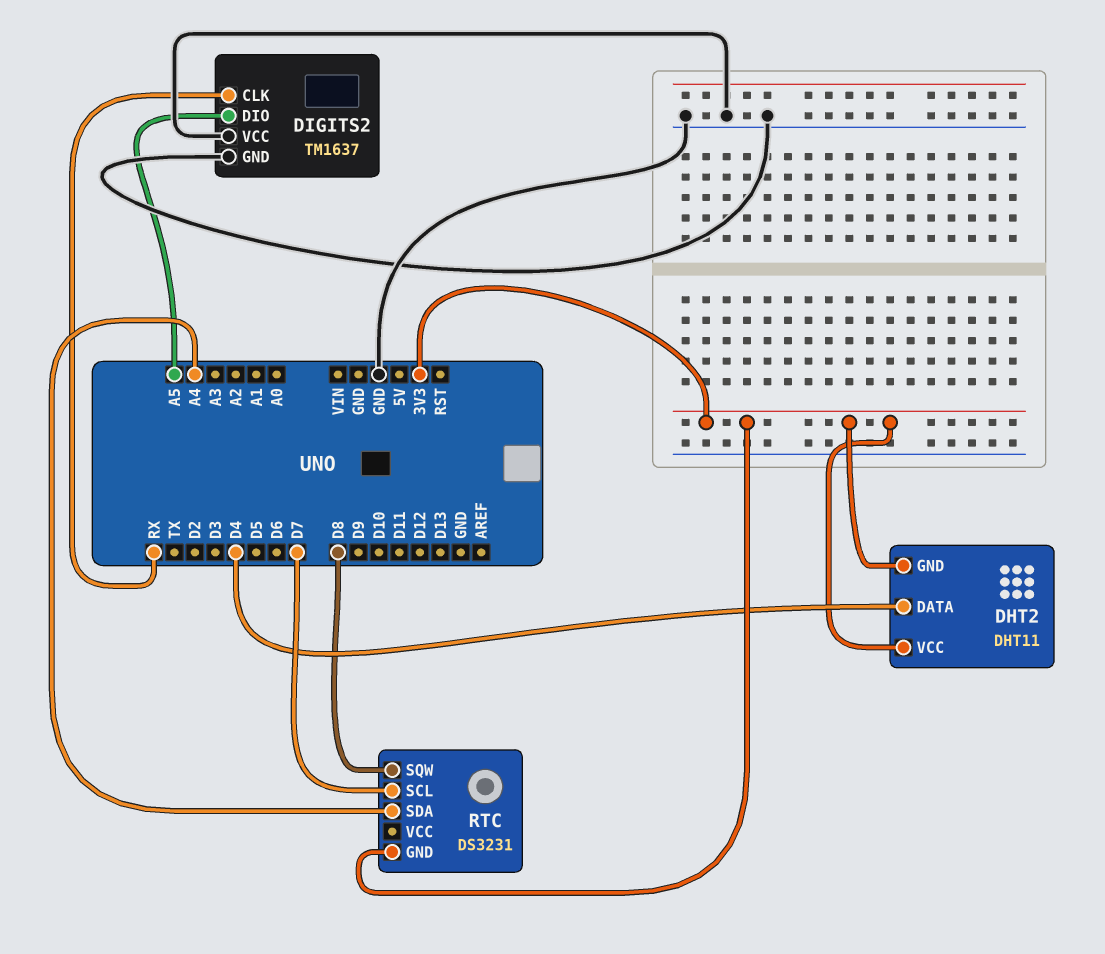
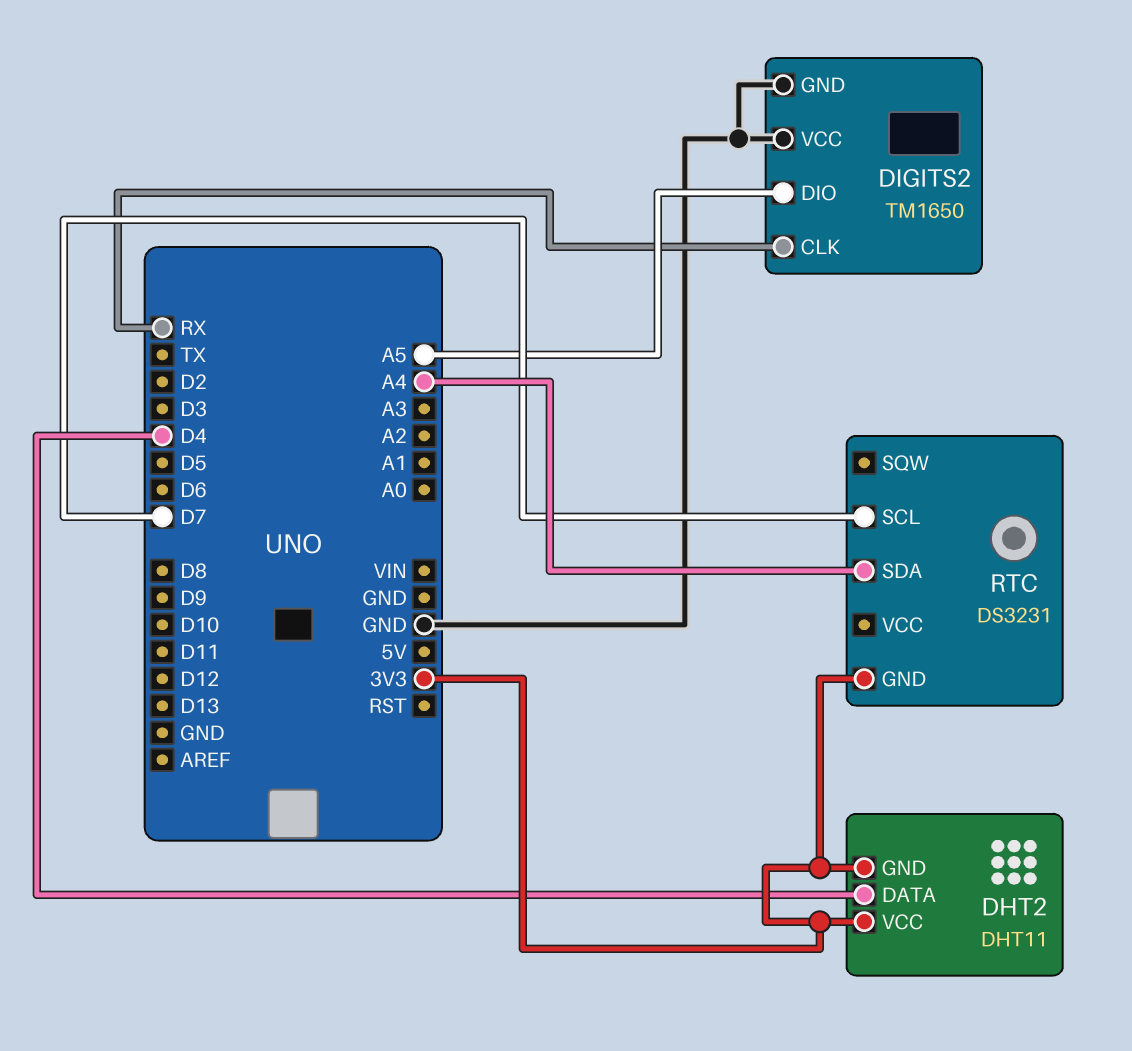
DIGITS2: TM1637 -> TM1650
RTC pin SQW: D8 -> none

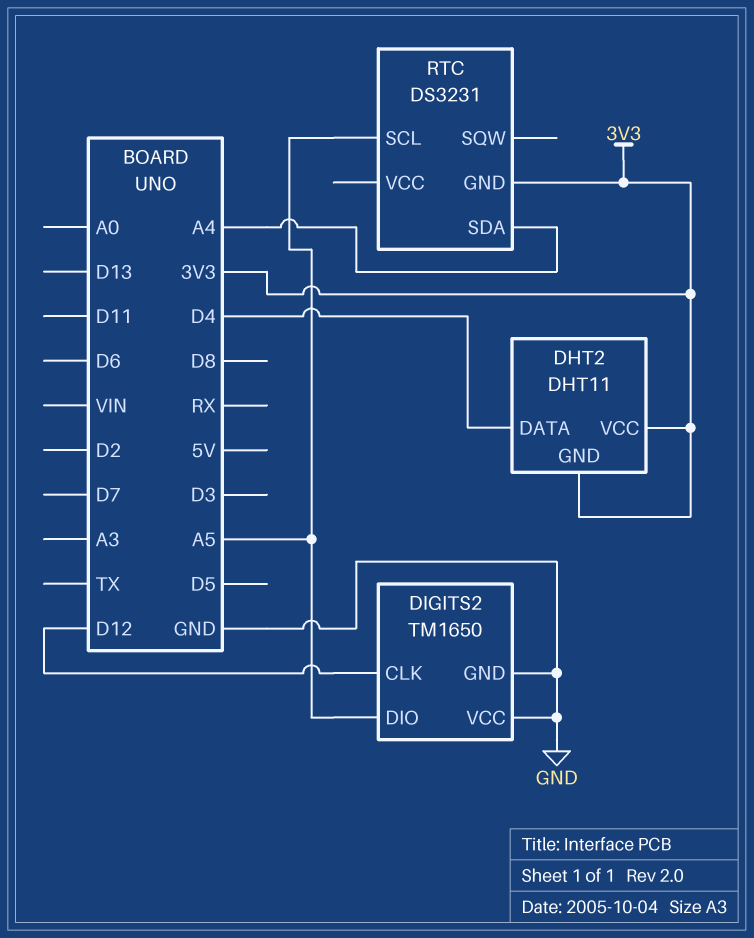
DIGITS2 pin CLK: RX -> D12
RTC pin SCL: D7 -> A5

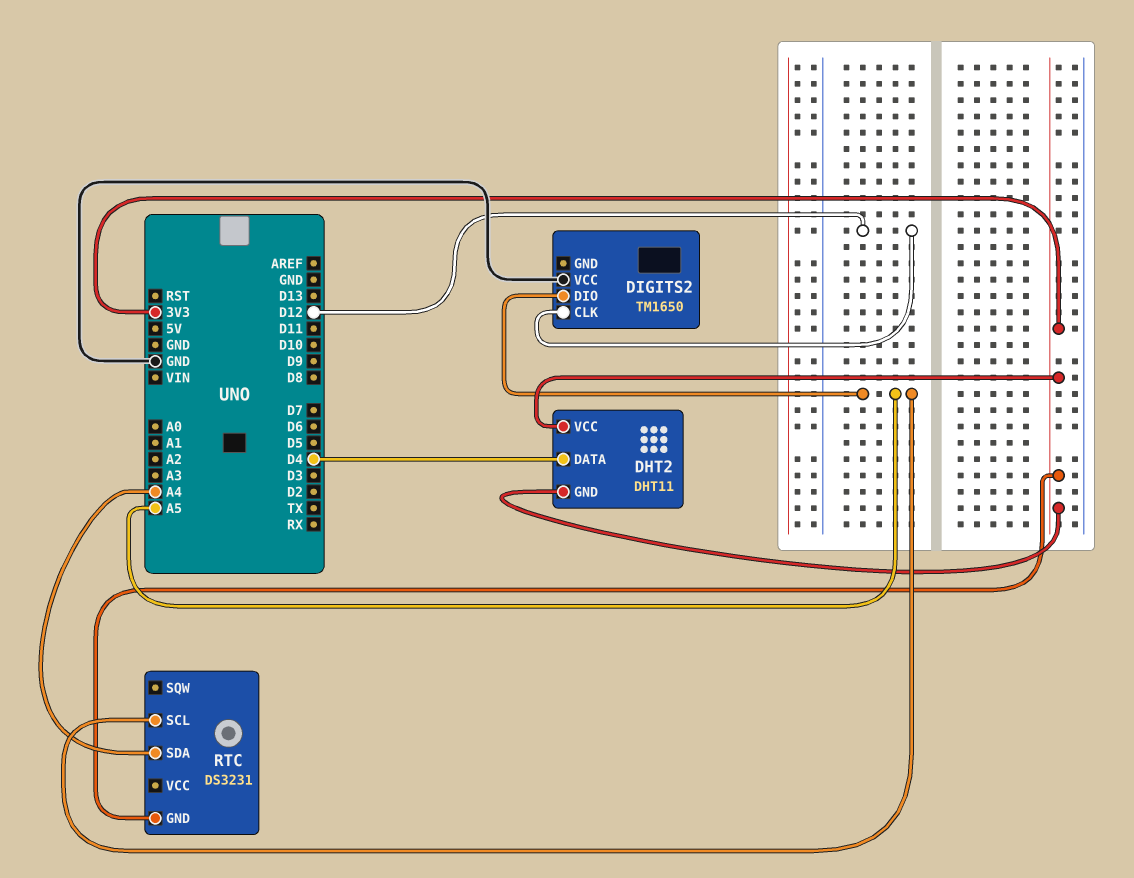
DIGITS2 pin GND: GND -> none

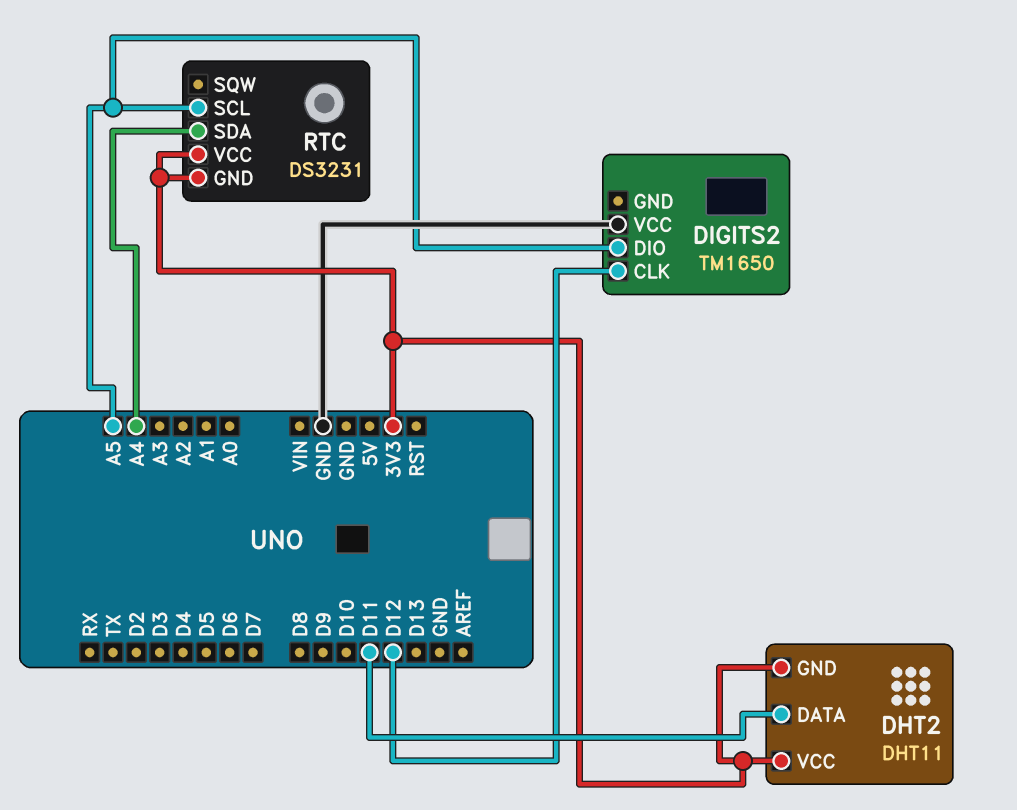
DHT2 pin DATA: D4 -> D11
RTC pin VCC: none -> 3V3

